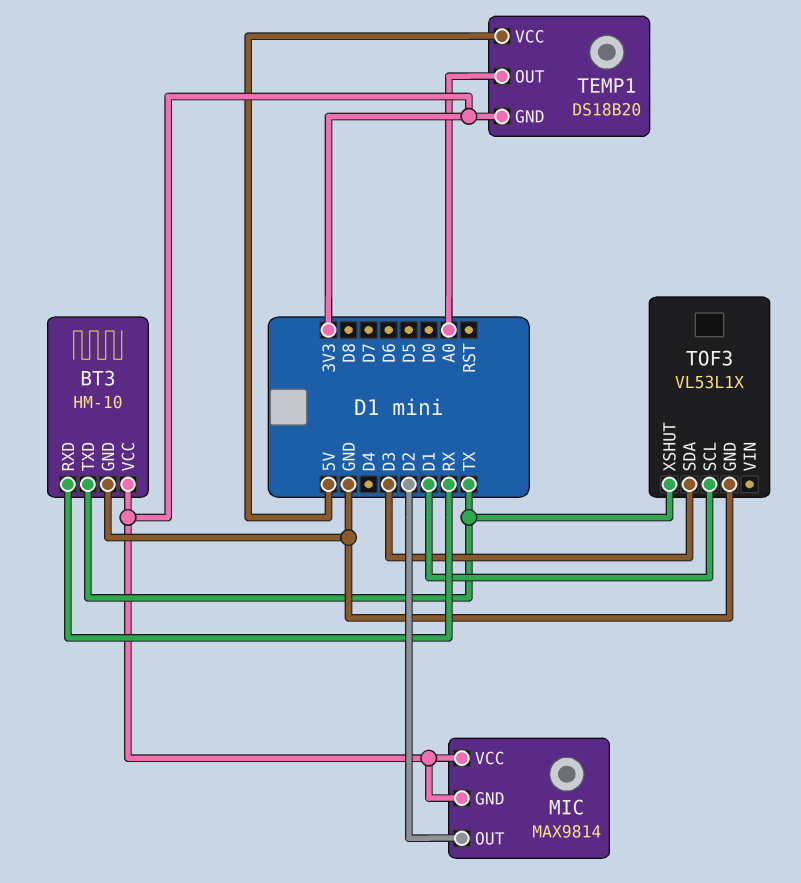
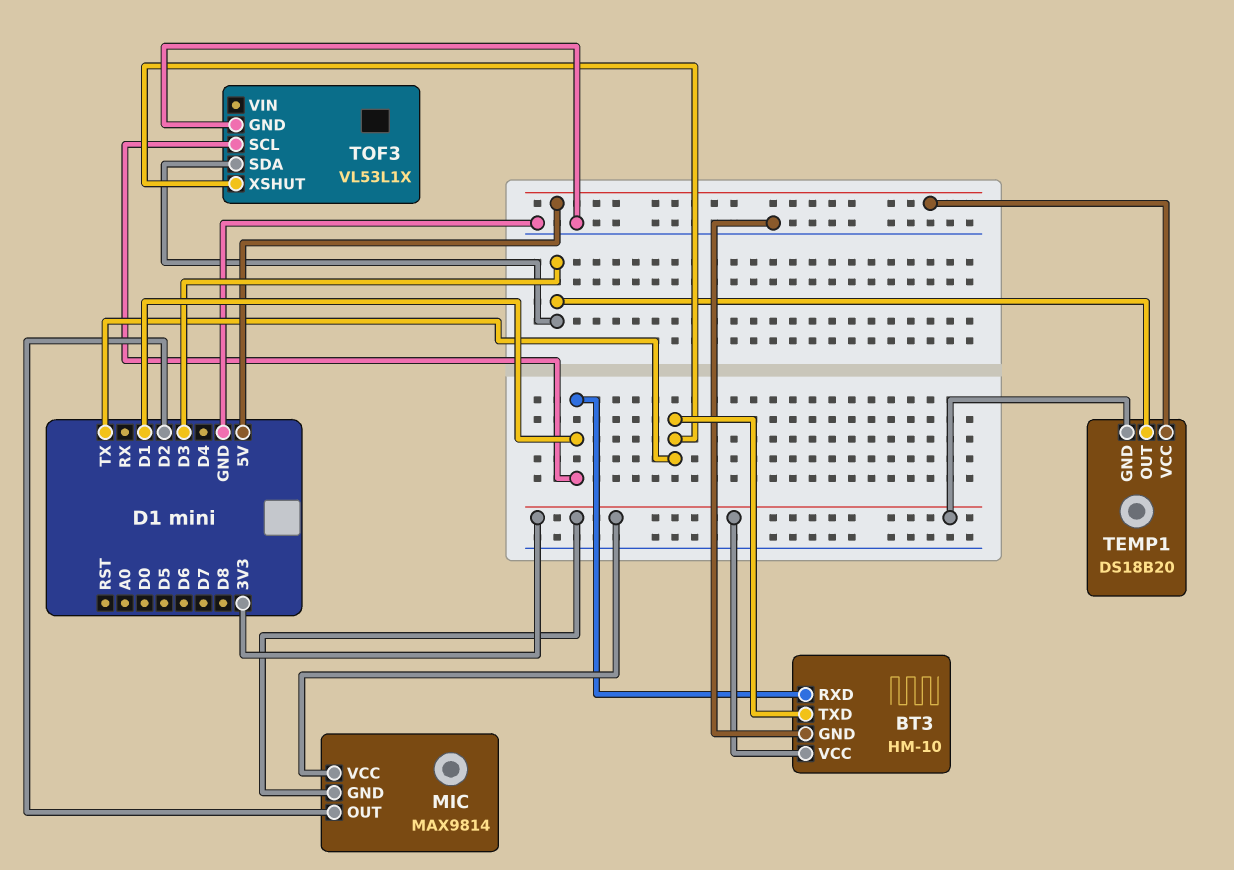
BT3 pin RXD: RX -> D1
TEMP1 pin OUT: A0 -> D3

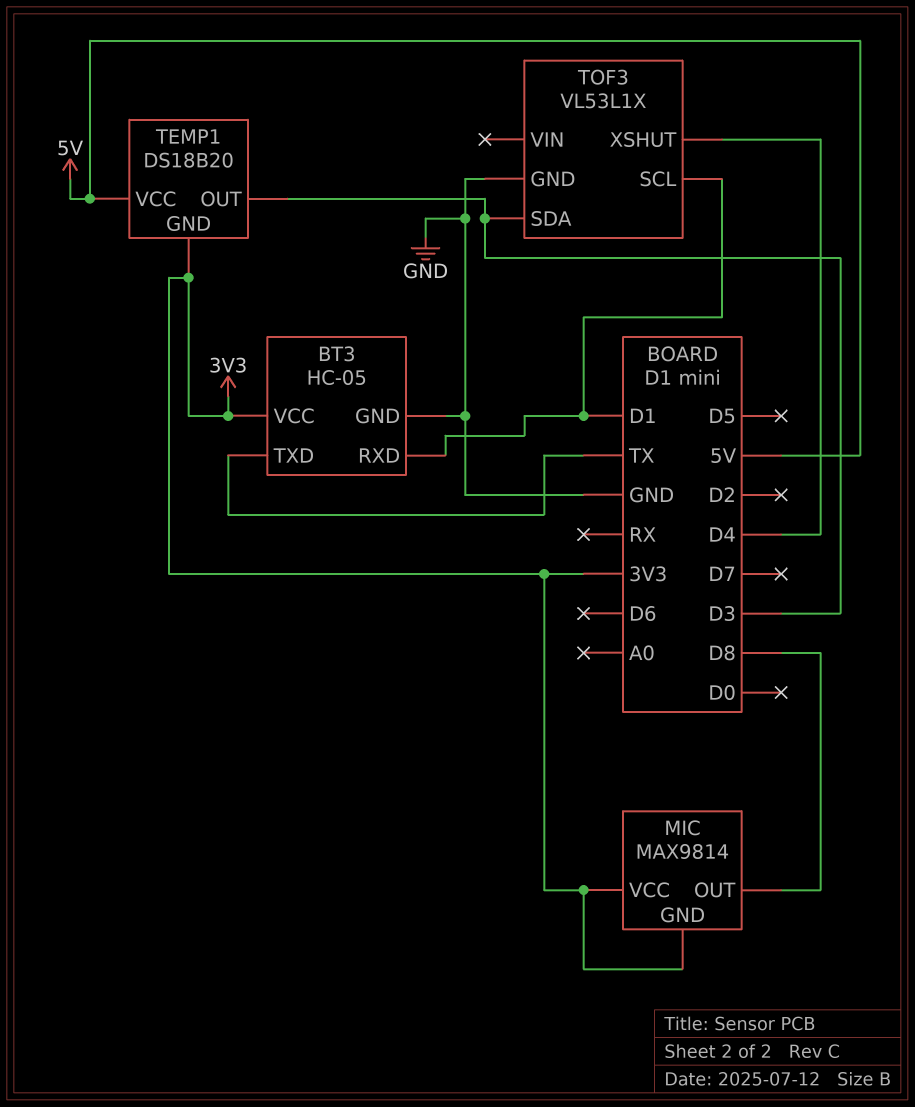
BT3: HM-10 -> HC-05
MIC pin OUT: D2 -> D8
TOF3 pin XSHUT: TX -> D4

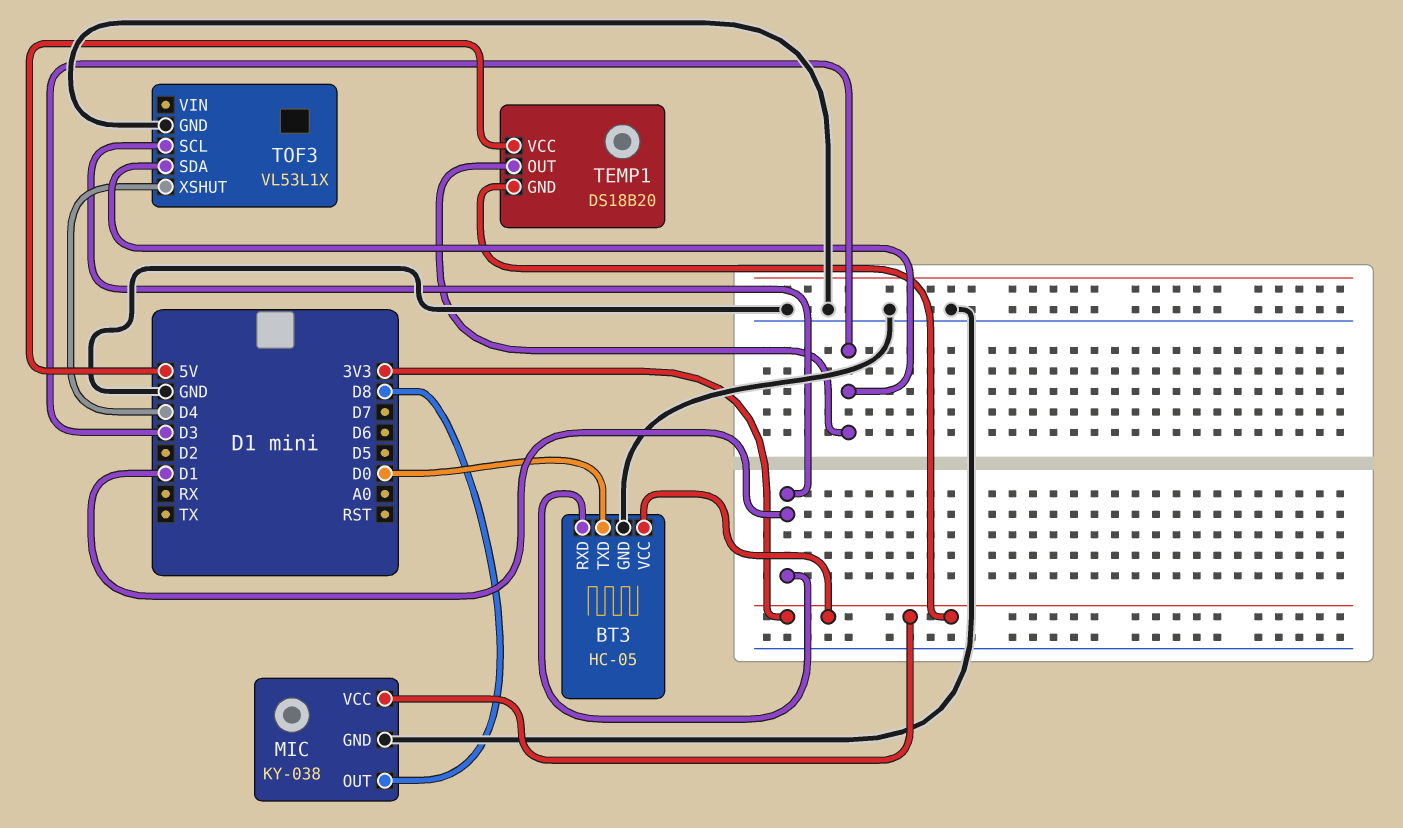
BT3 pin TXD: TX -> D0
MIC: MAX9814 -> KY-038
MIC pin GND: 3V3 -> GND

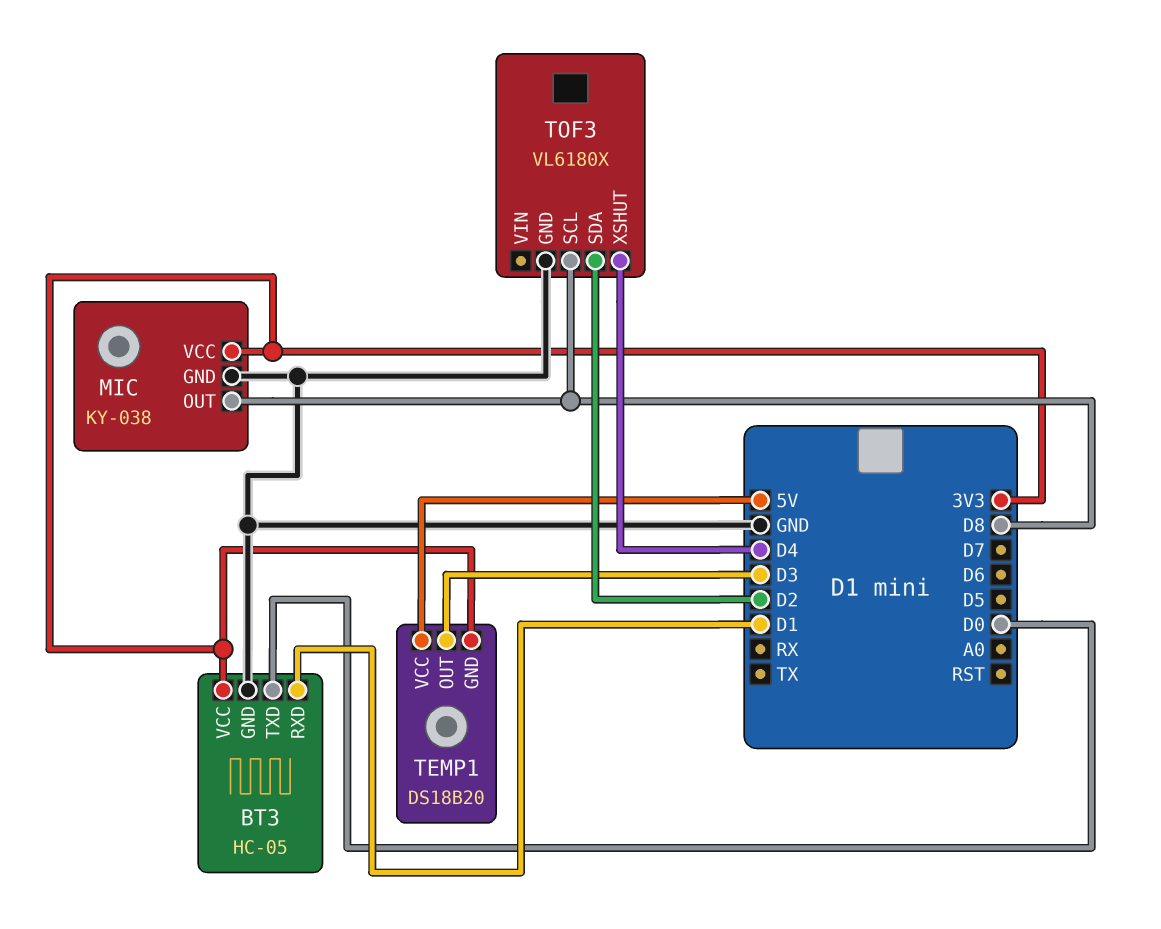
TOF3: VL53L1X -> VL6180X
TOF3 pin SCL: D1 -> D8
TOF3 pin SDA: D3 -> D2

